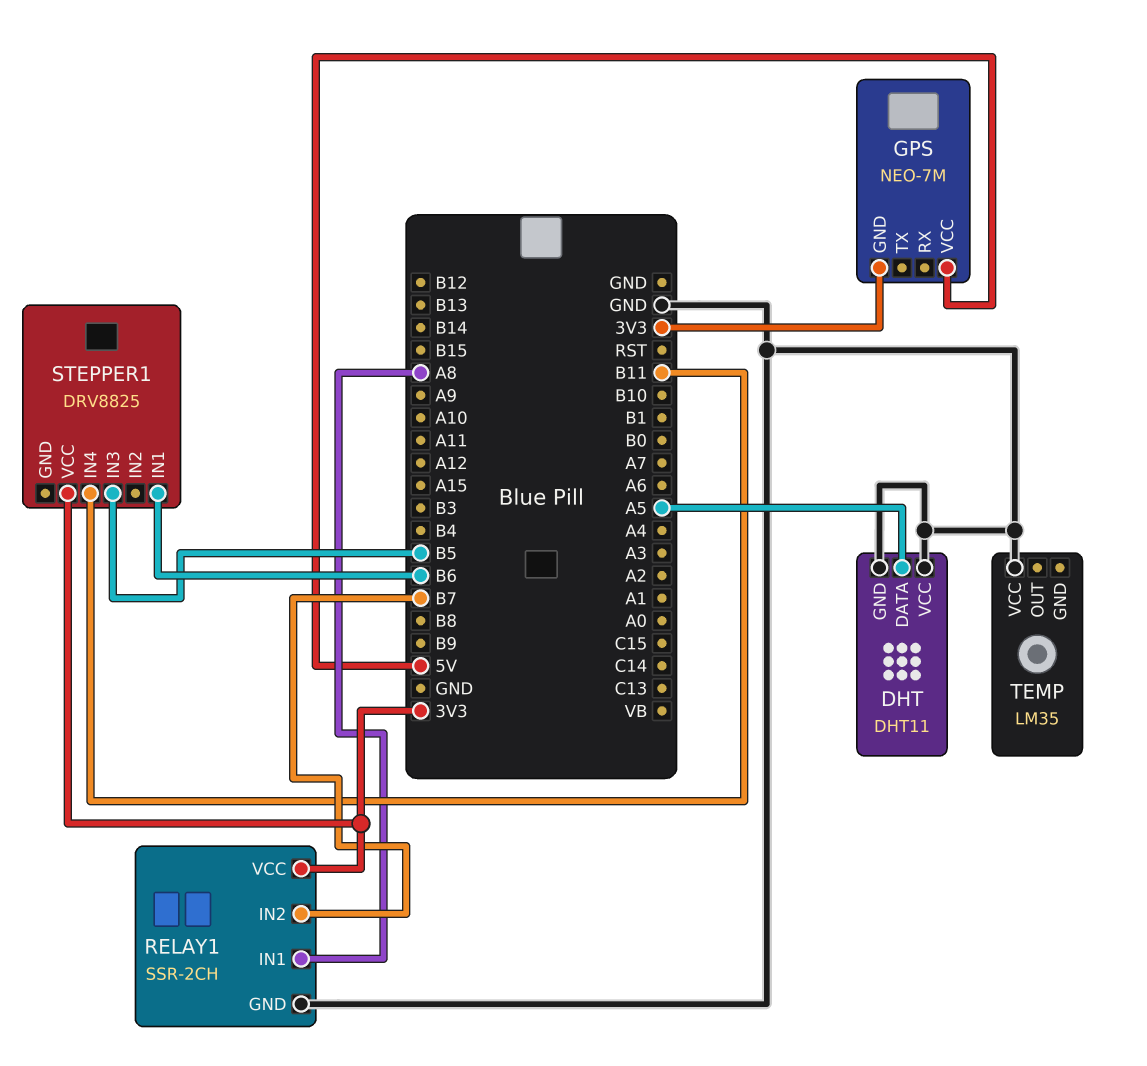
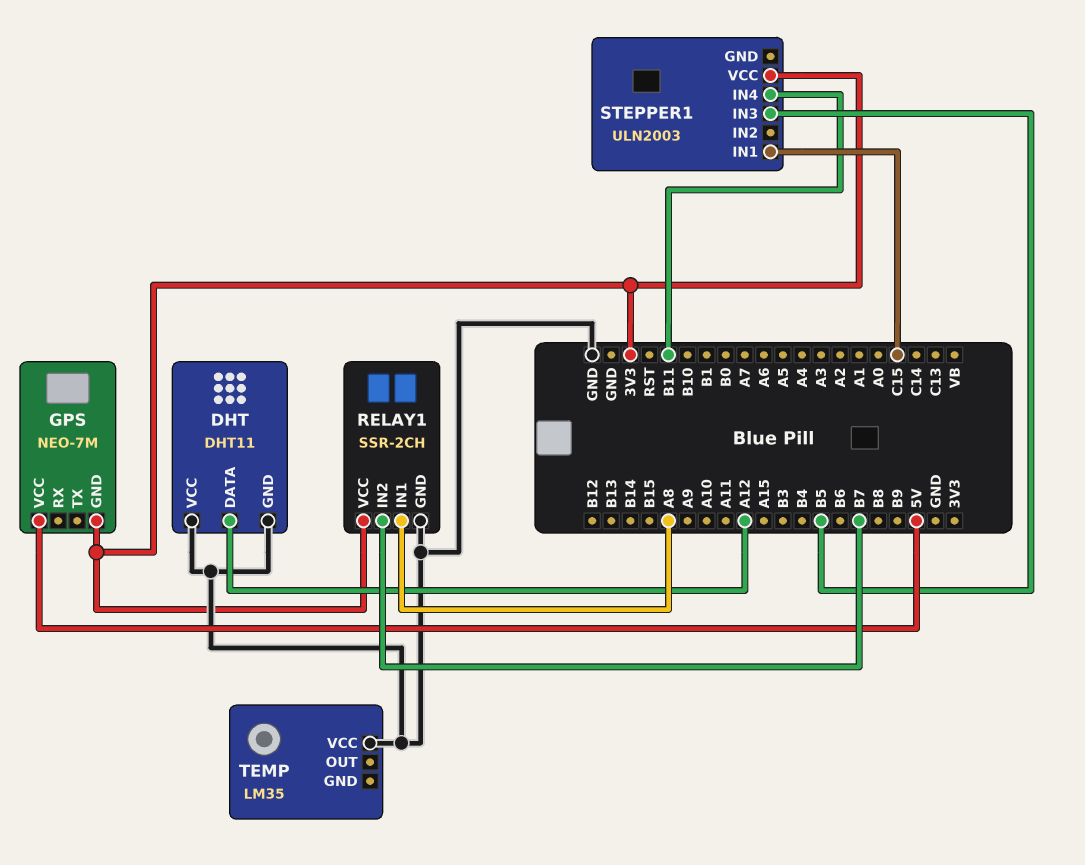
DHT pin DATA: A5 -> A12
STEPPER1: DRV8825 -> ULN2003
STEPPER1 pin IN1: B6 -> C15

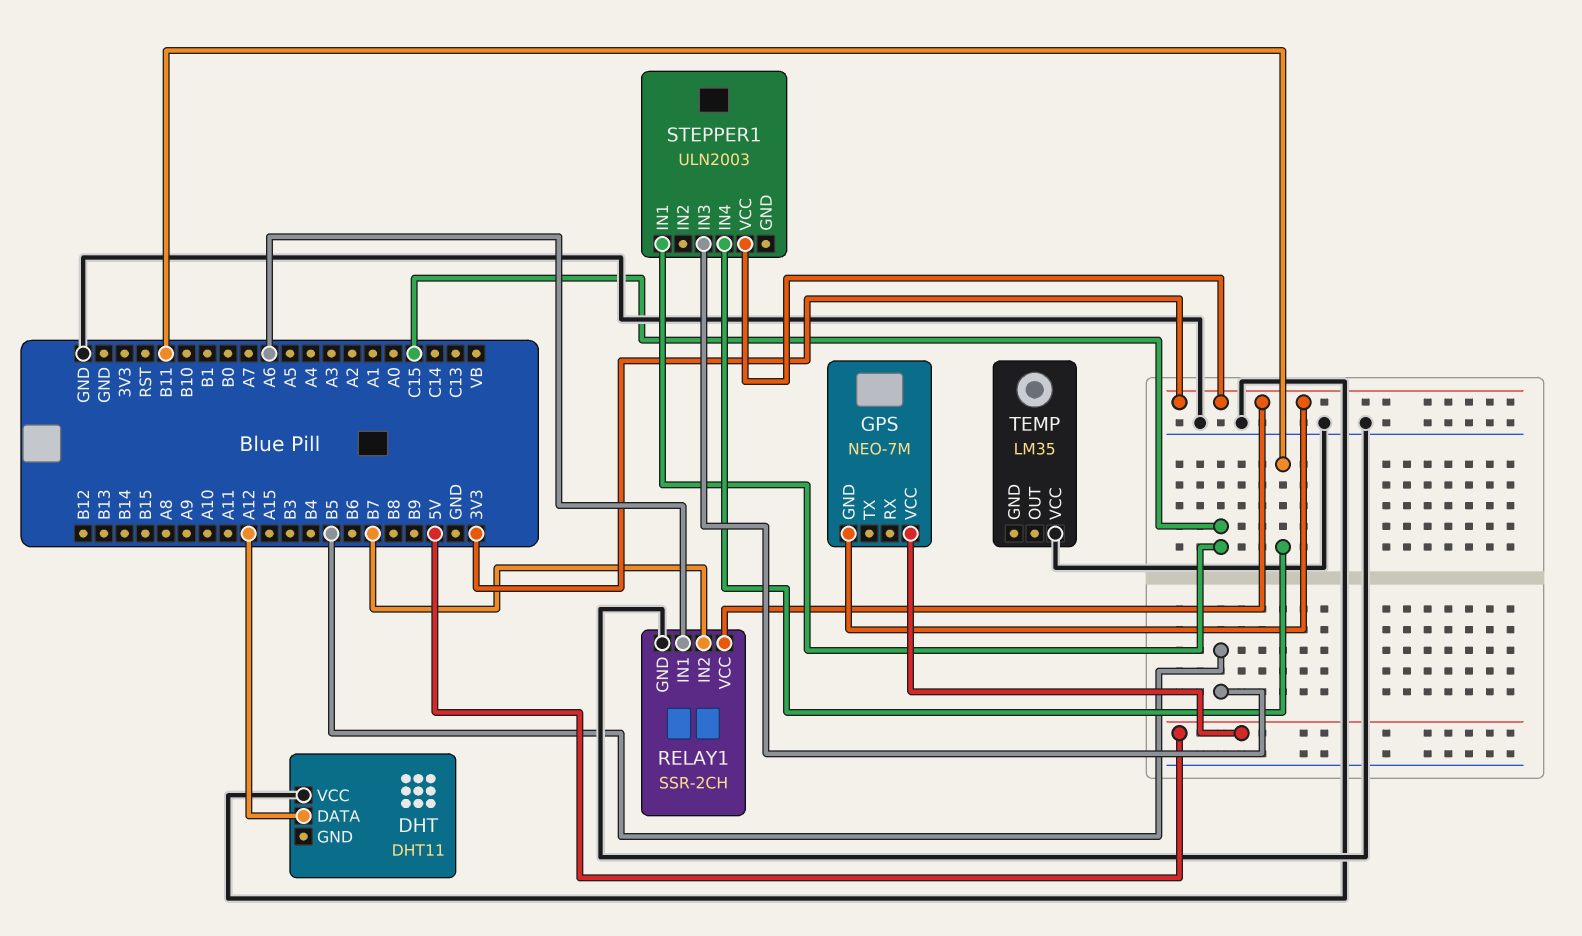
DHT pin GND: GND -> none
RELAY1 pin IN1: A8 -> A6

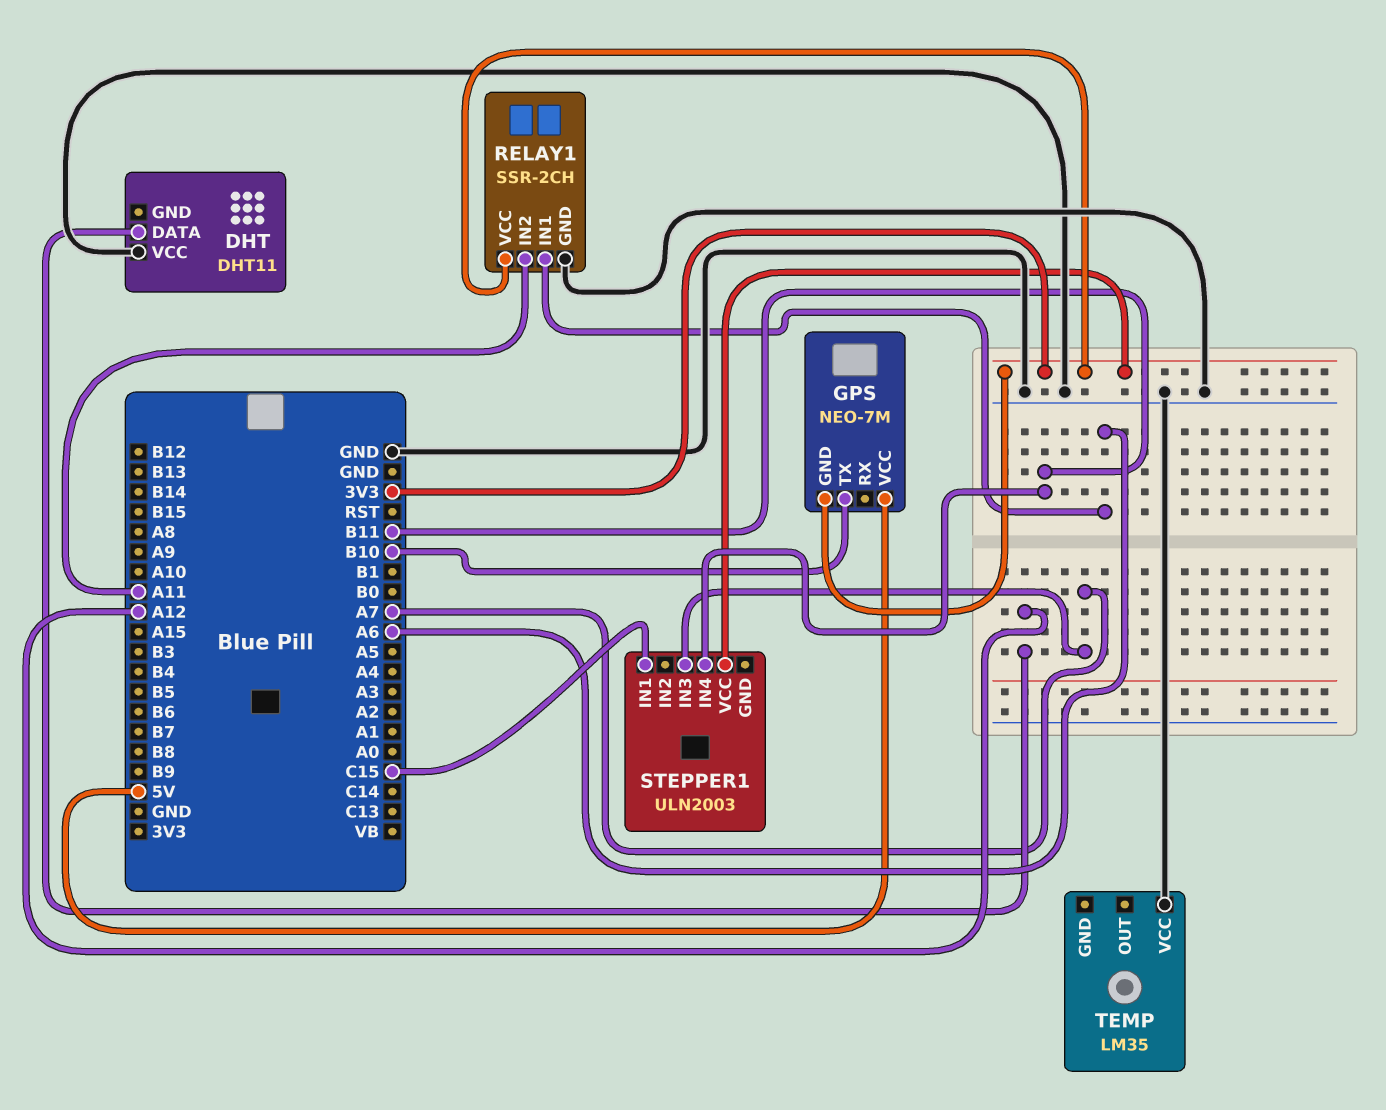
GPS pin TX: none -> B10
RELAY1 pin IN2: B7 -> A11
STEPPER1 pin IN3: B5 -> A7

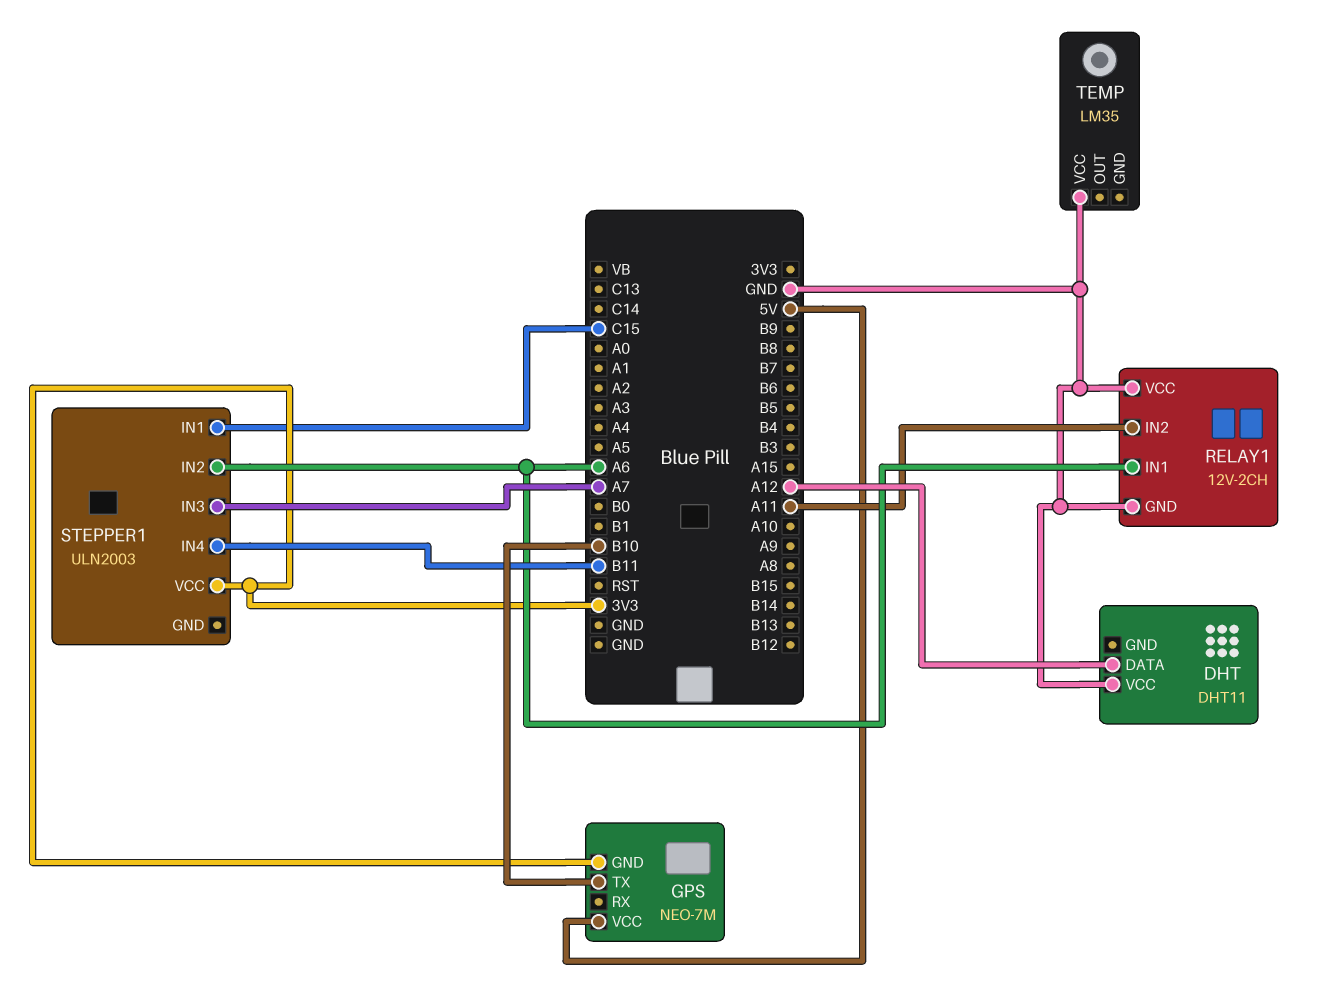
RELAY1: SSR-2CH -> 12V-2CH
RELAY1 pin VCC: 3V3 -> GND
STEPPER1 pin IN2: none -> A6

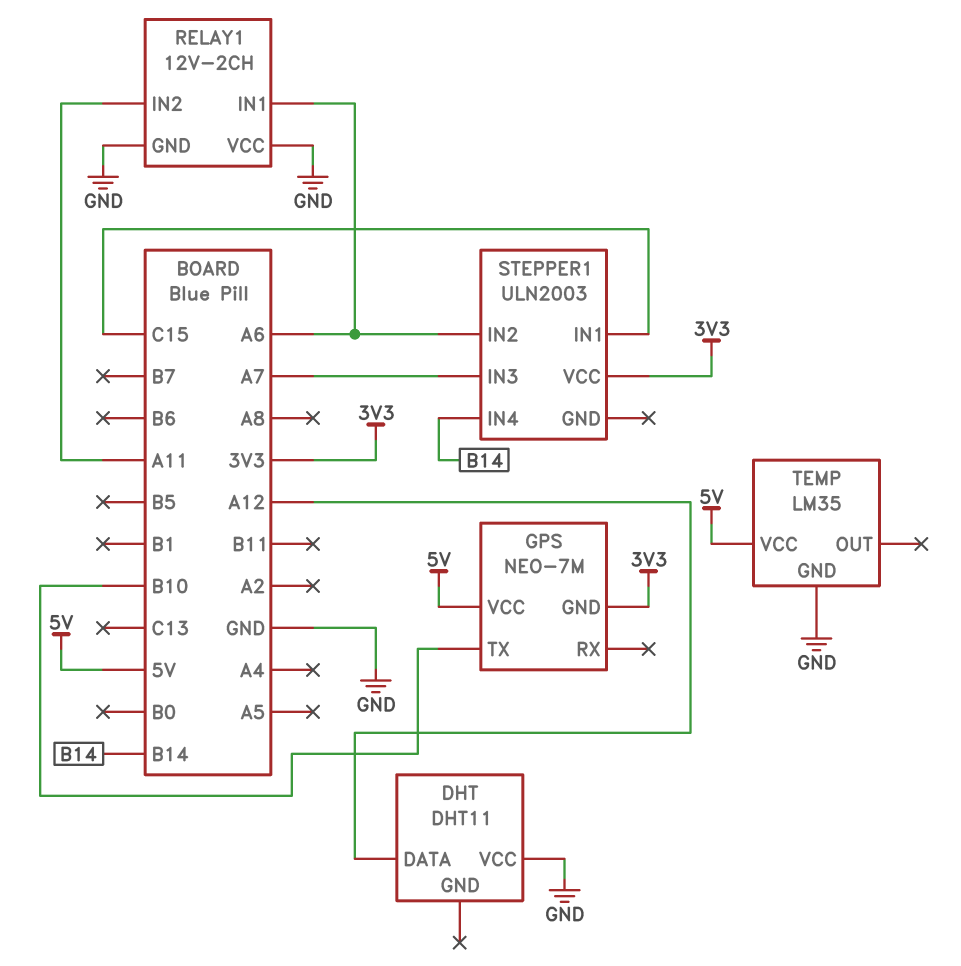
STEPPER1 pin IN4: B11 -> B14
TEMP pin GND: none -> GND
TEMP pin VCC: GND -> 5V

